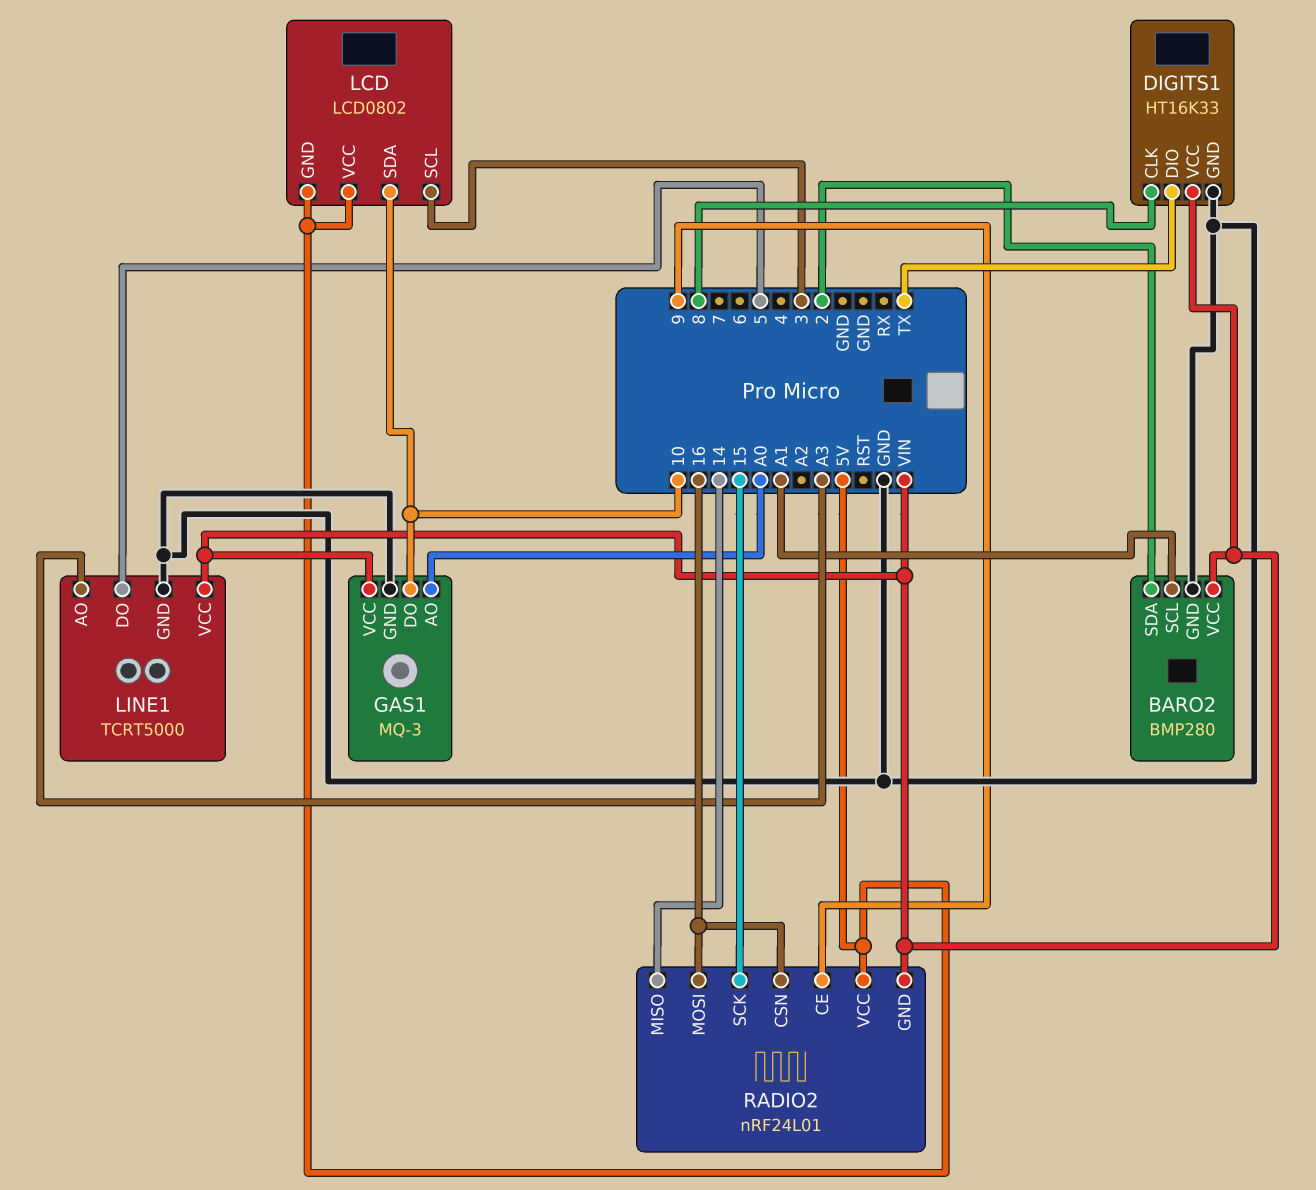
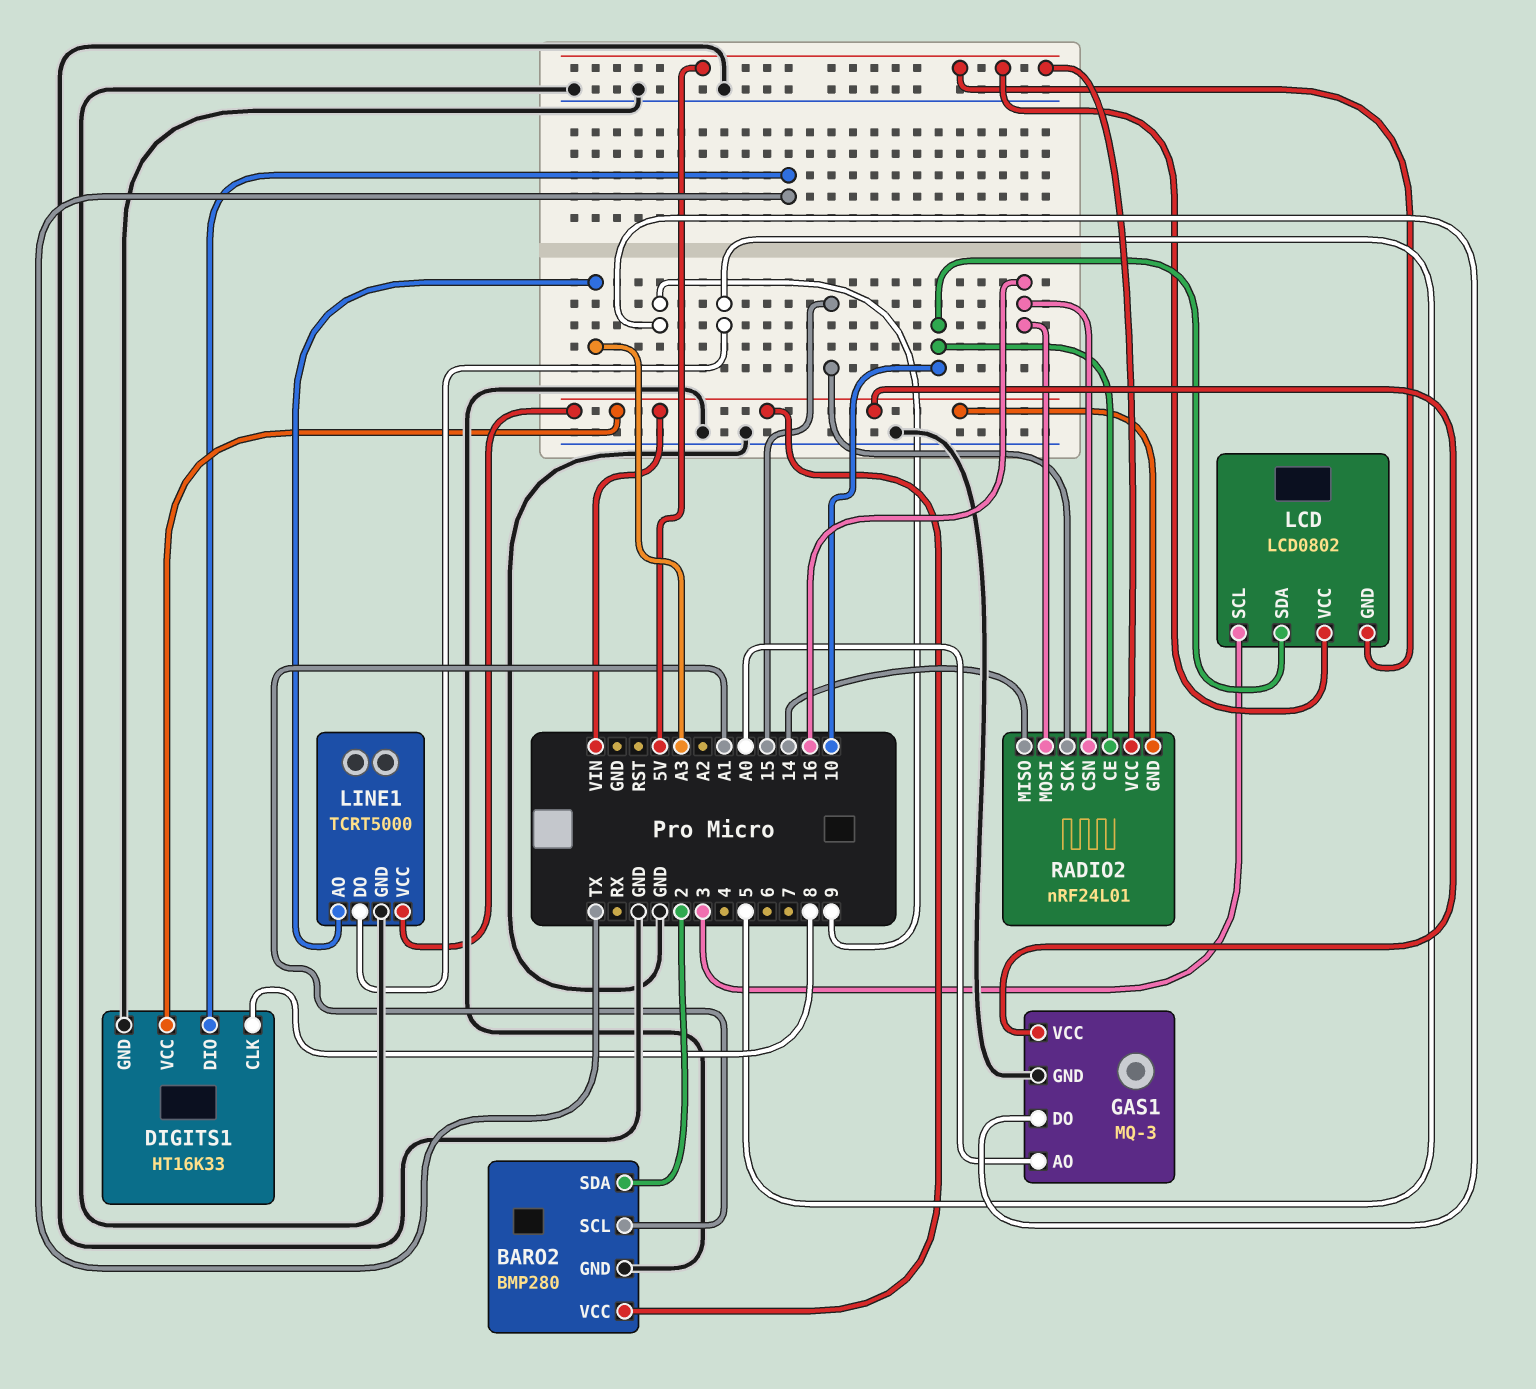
GAS1 pin DO: 10 -> 9
RADIO2 pin CE: 9 -> 10

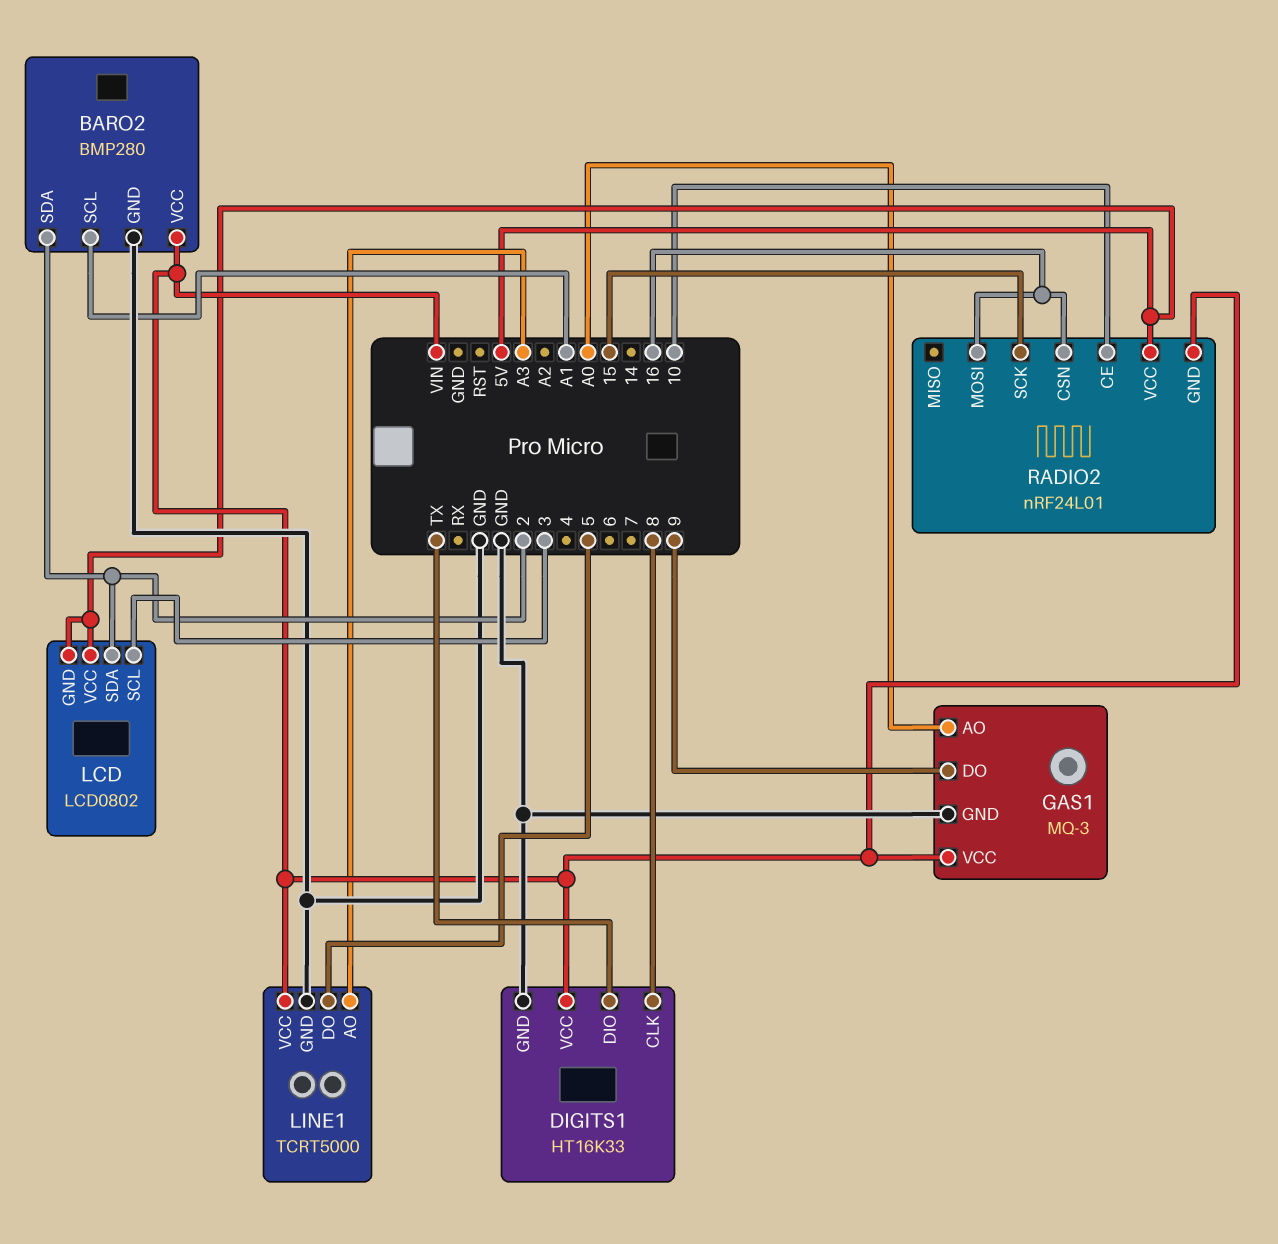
LCD pin SDA: 10 -> 2
RADIO2 pin MISO: 14 -> none

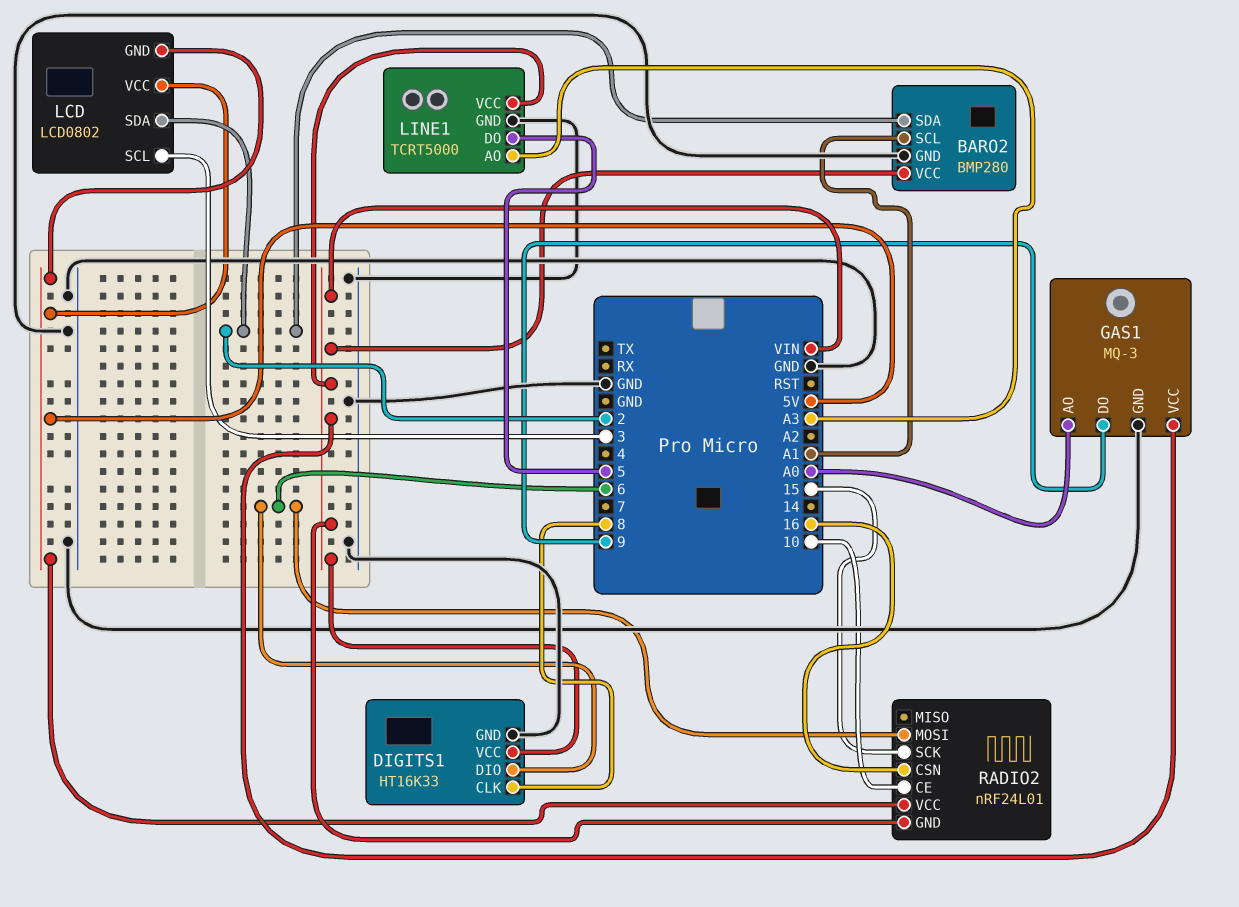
DIGITS1 pin DIO: TX -> 6
RADIO2 pin MOSI: 16 -> 6

